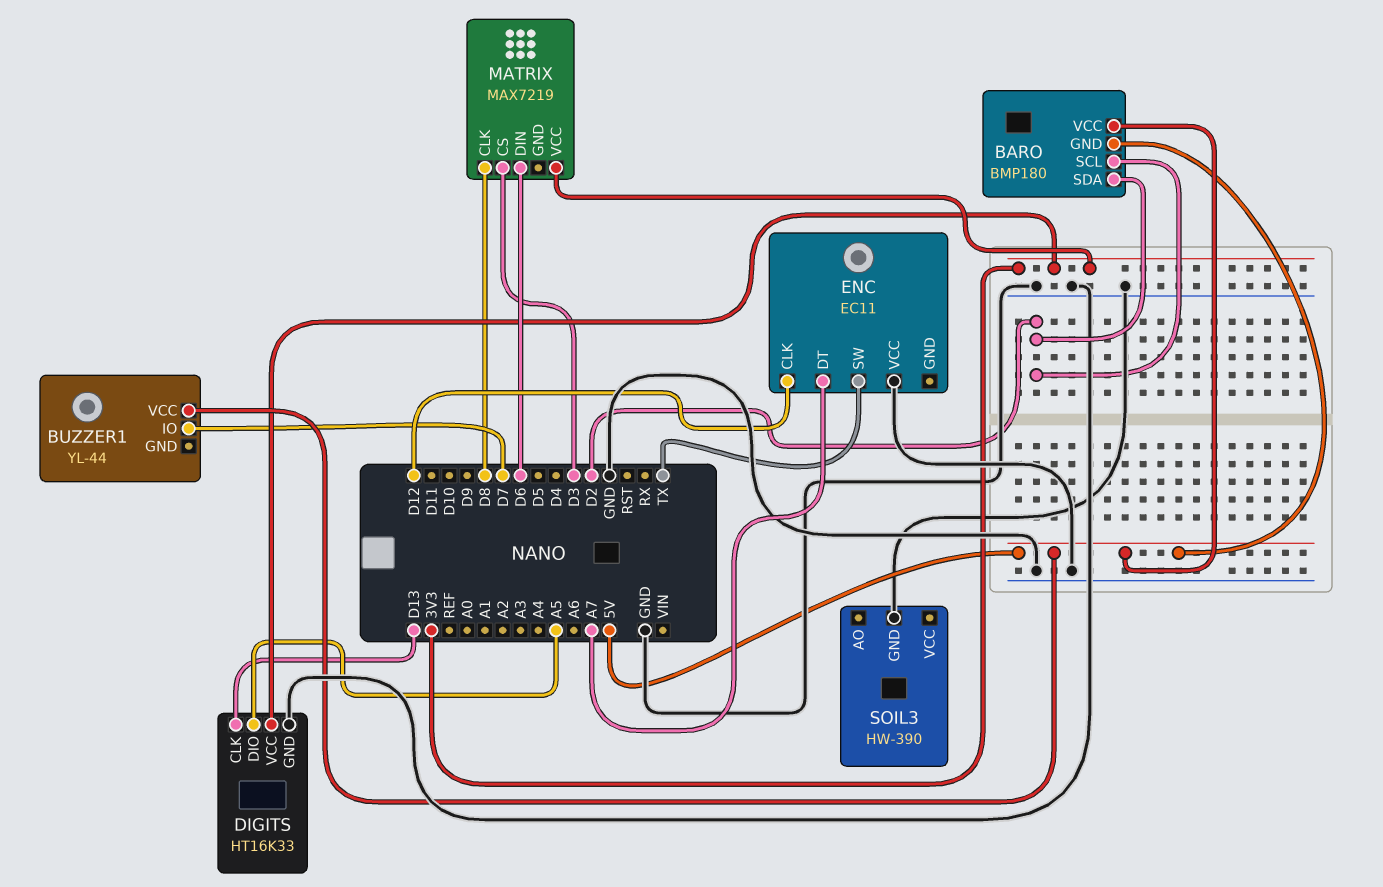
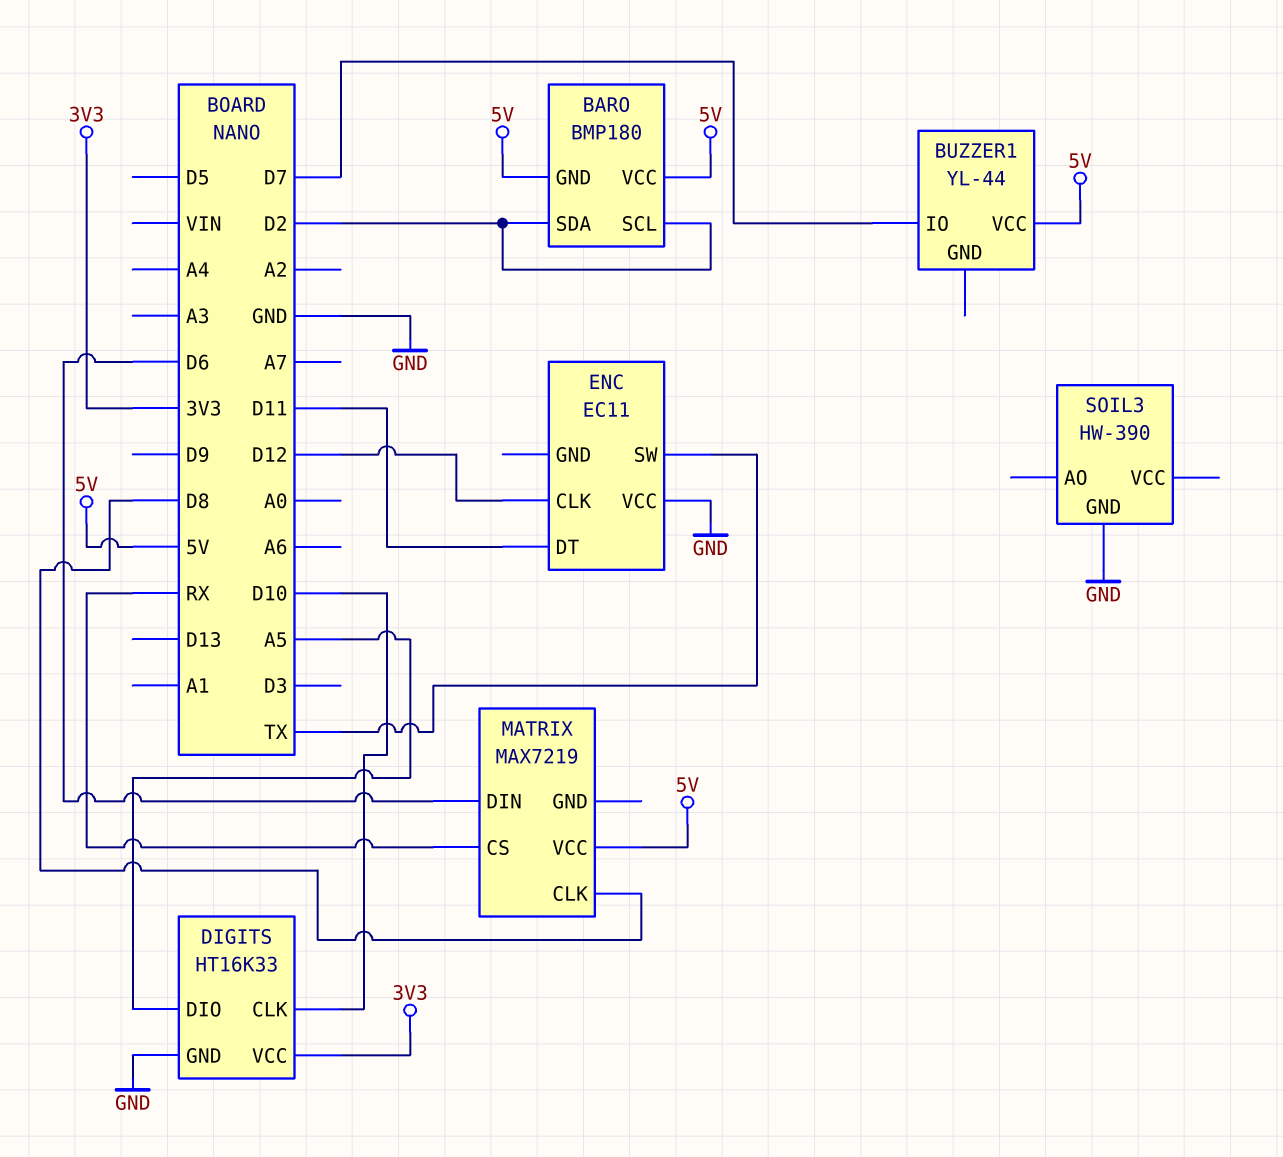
DIGITS pin CLK: D13 -> D10
ENC pin DT: A7 -> D11
MATRIX pin CS: D3 -> RX
MATRIX pin VCC: 3V3 -> 5V

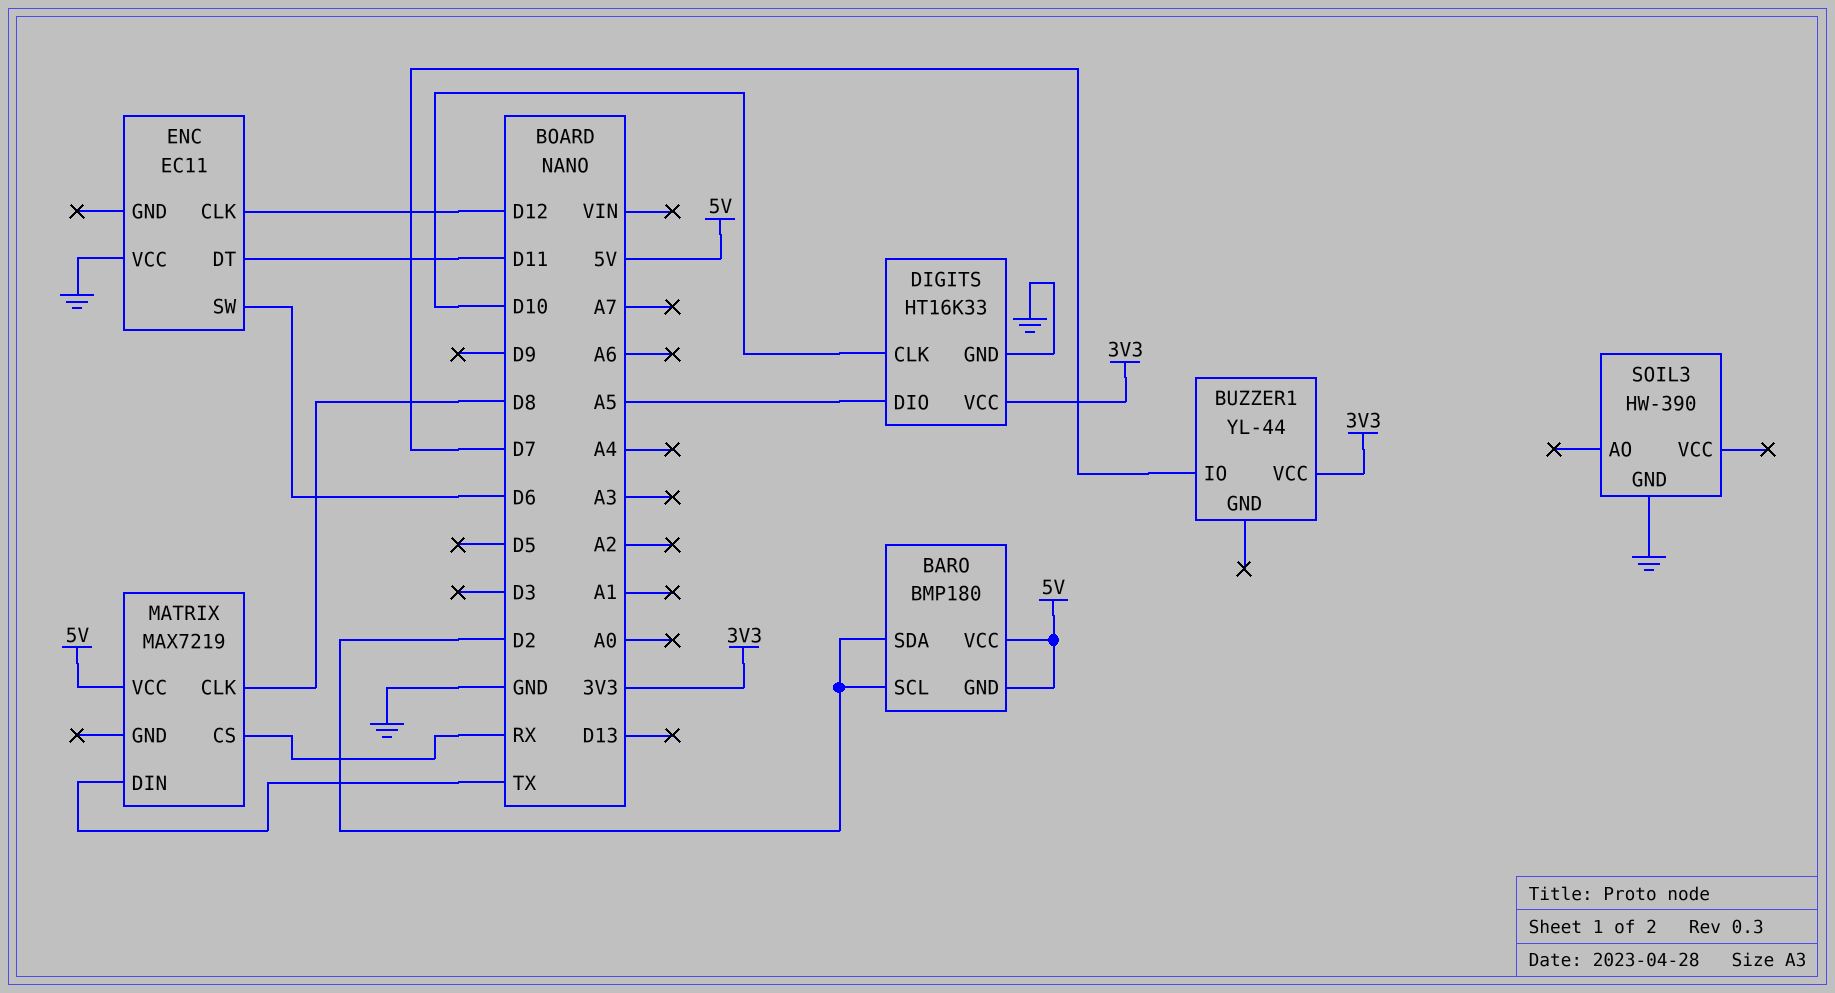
BUZZER1 pin VCC: 5V -> 3V3
ENC pin SW: TX -> D6
MATRIX pin DIN: D6 -> TX

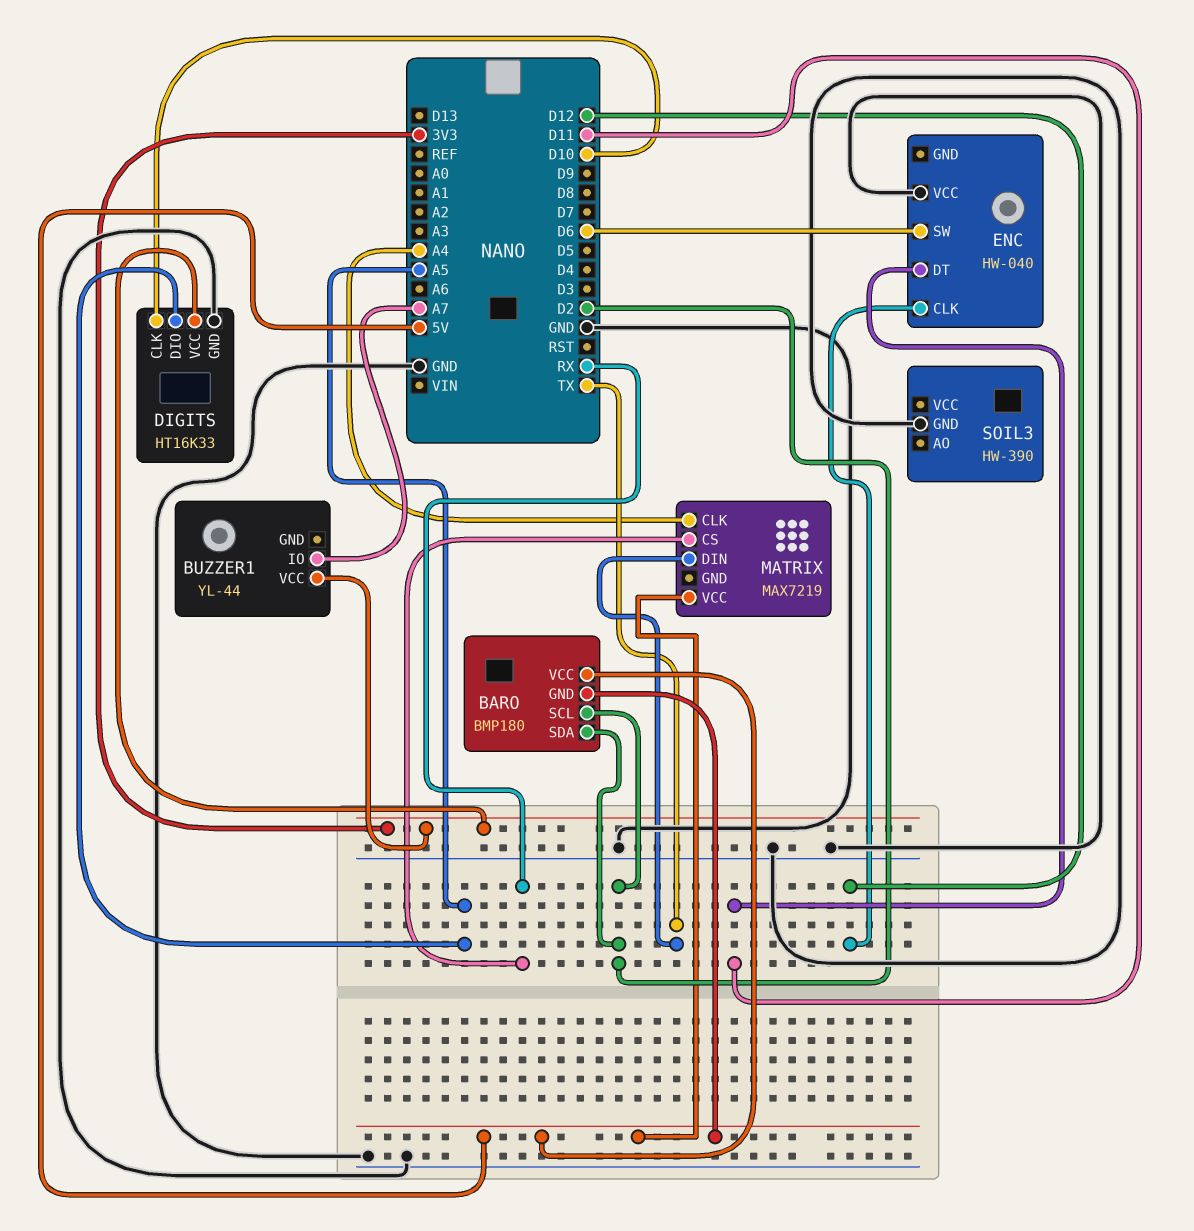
BUZZER1 pin IO: D7 -> A7
ENC: EC11 -> HW-040
MATRIX pin CLK: D8 -> A4

